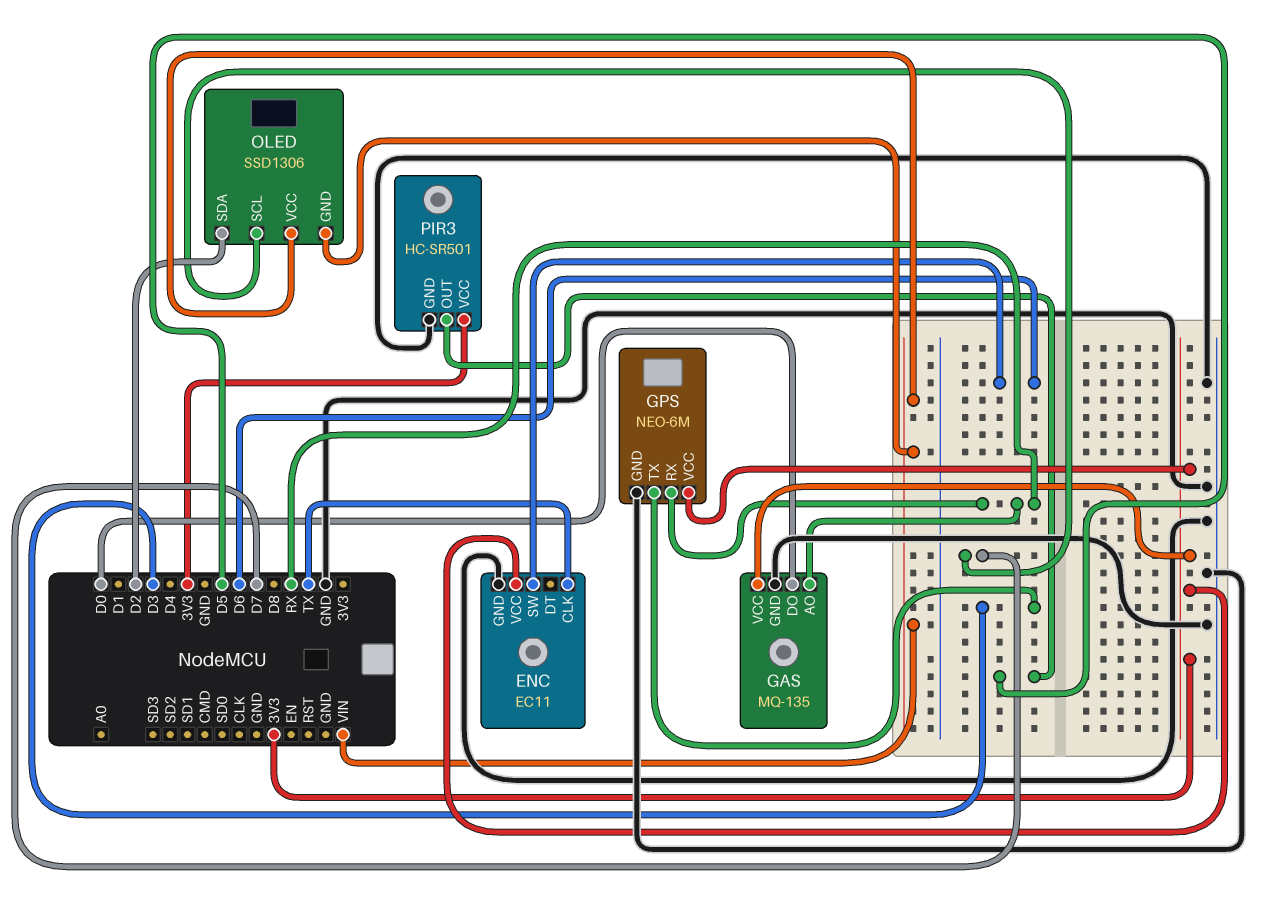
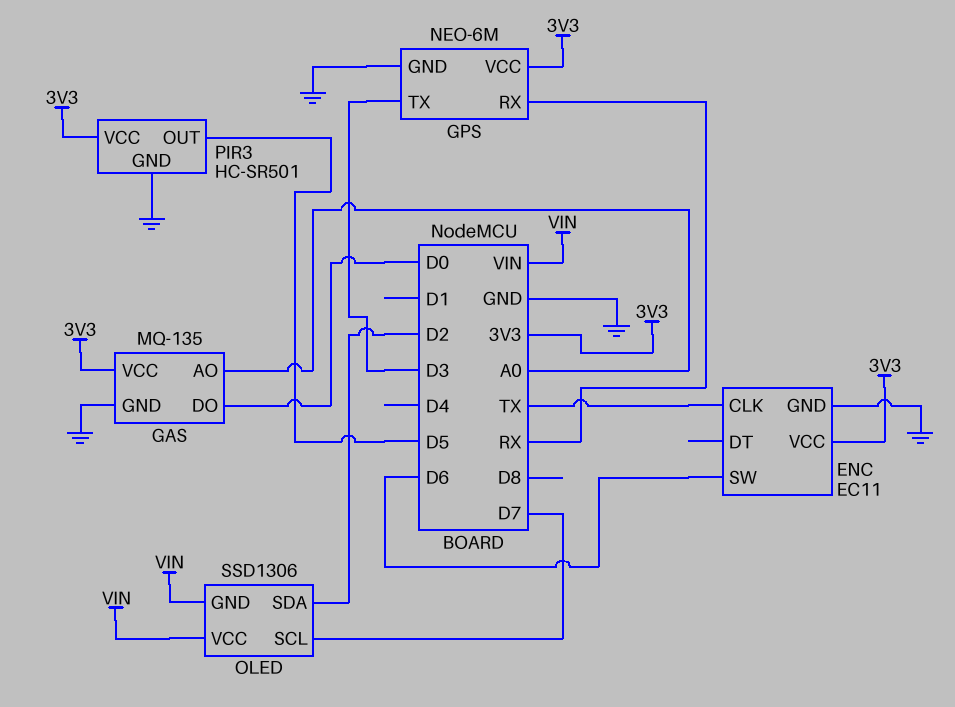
GAS pin AO: RX -> A0

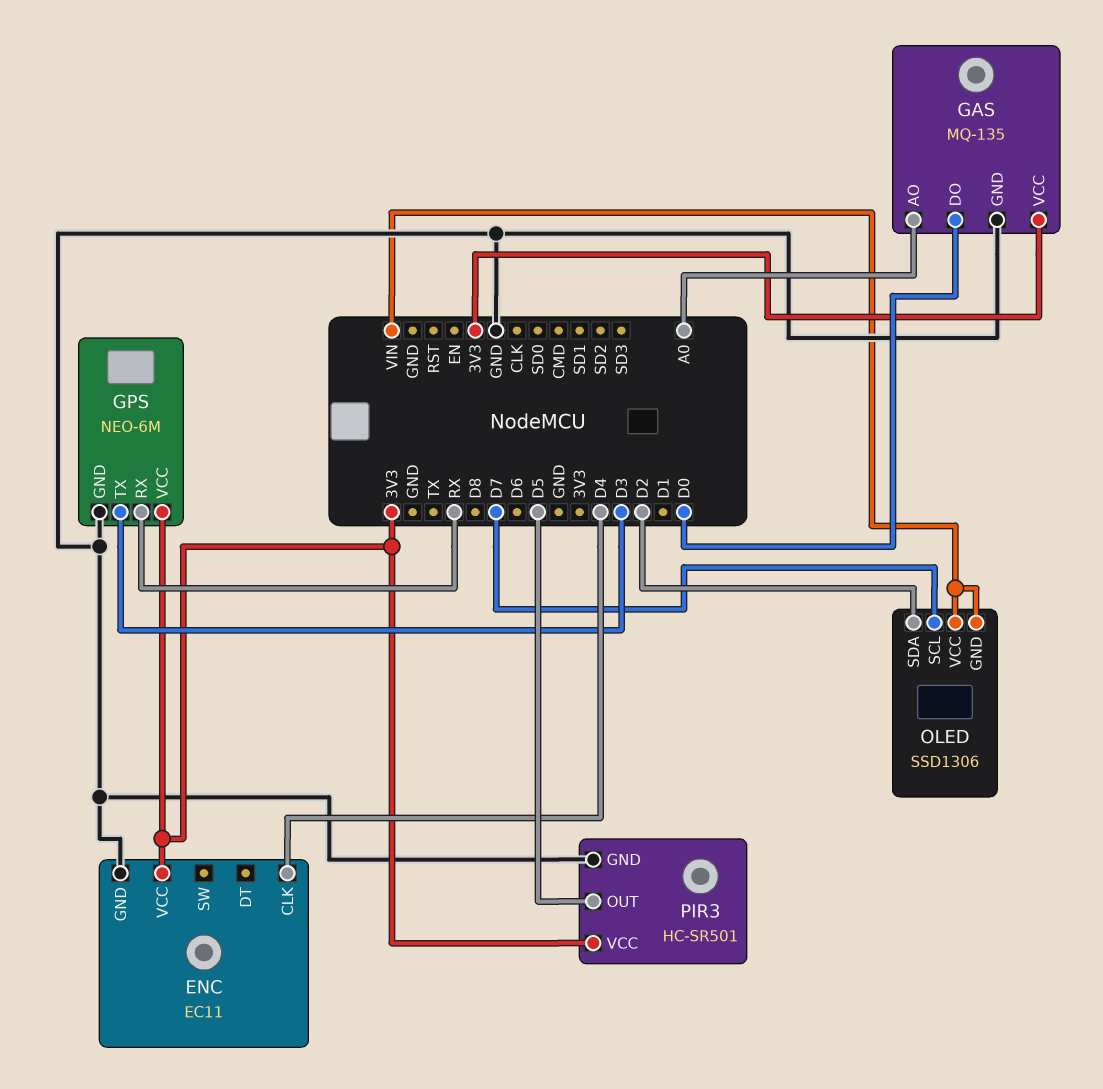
ENC pin CLK: TX -> D4
ENC pin SW: D6 -> none

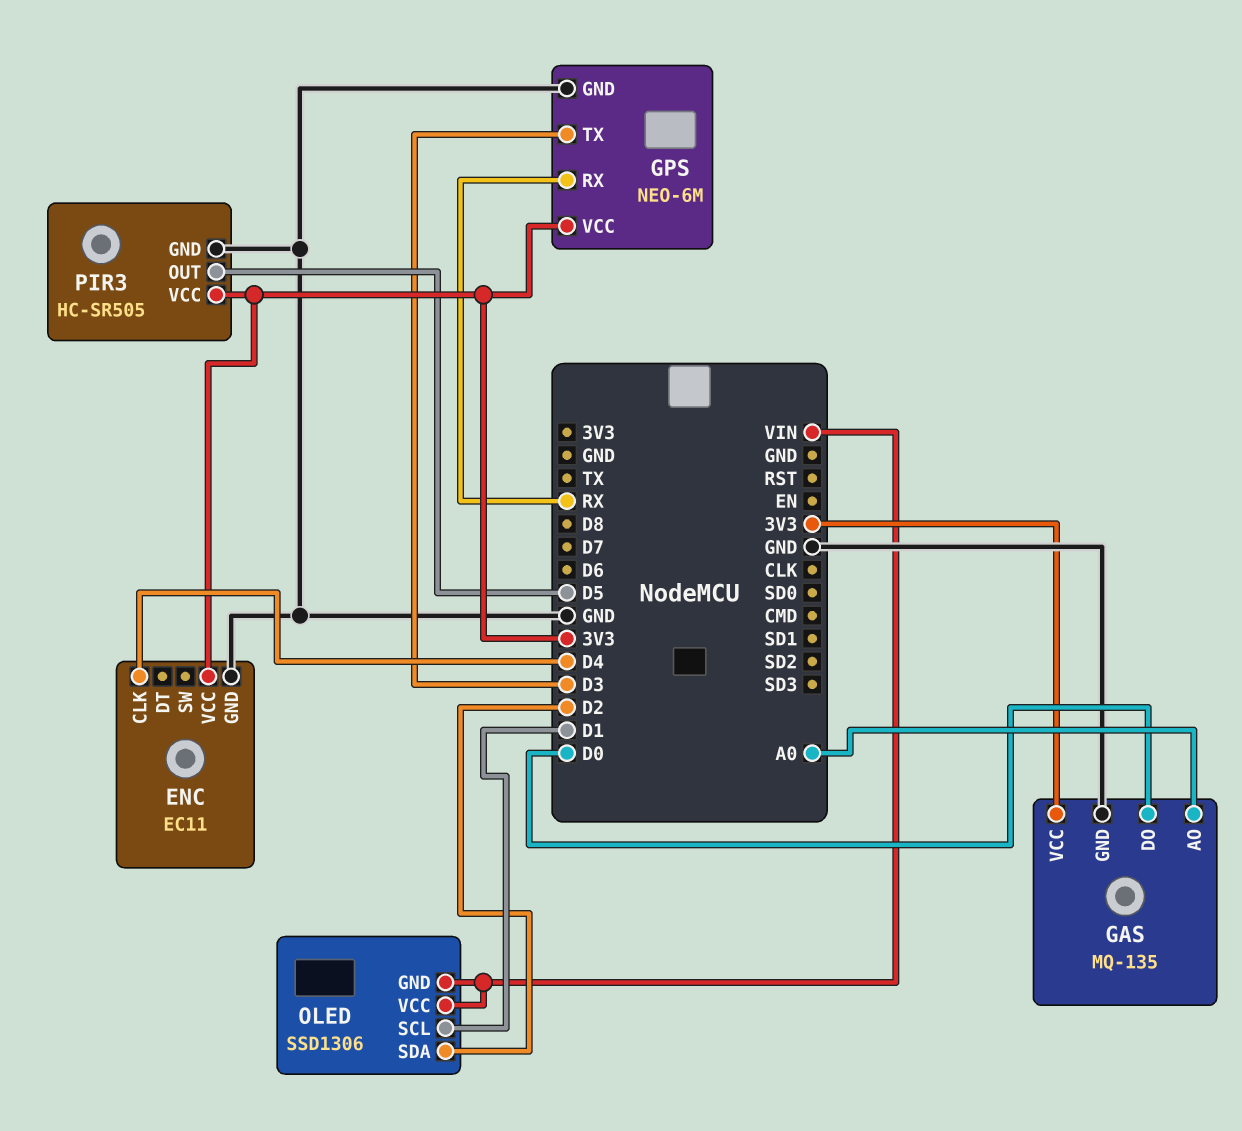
OLED pin SCL: D7 -> D1
PIR3: HC-SR501 -> HC-SR505

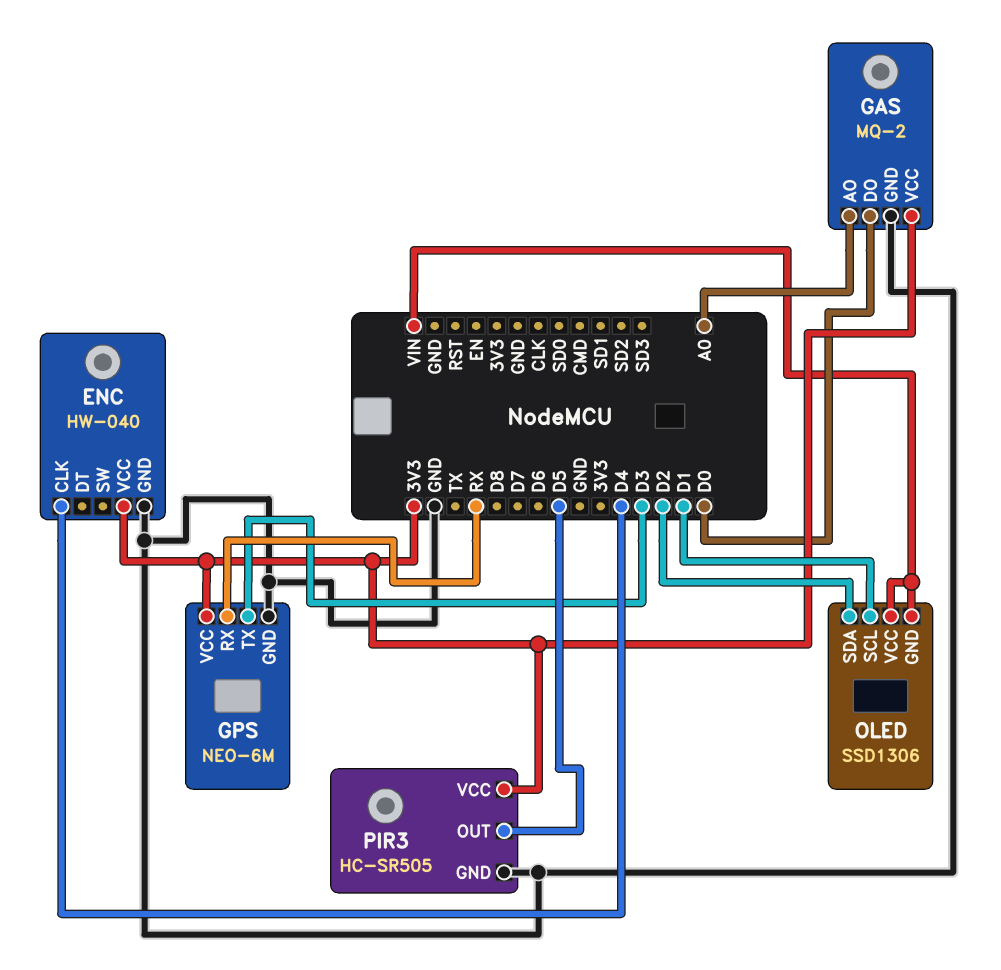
ENC: EC11 -> HW-040
GAS: MQ-135 -> MQ-2

